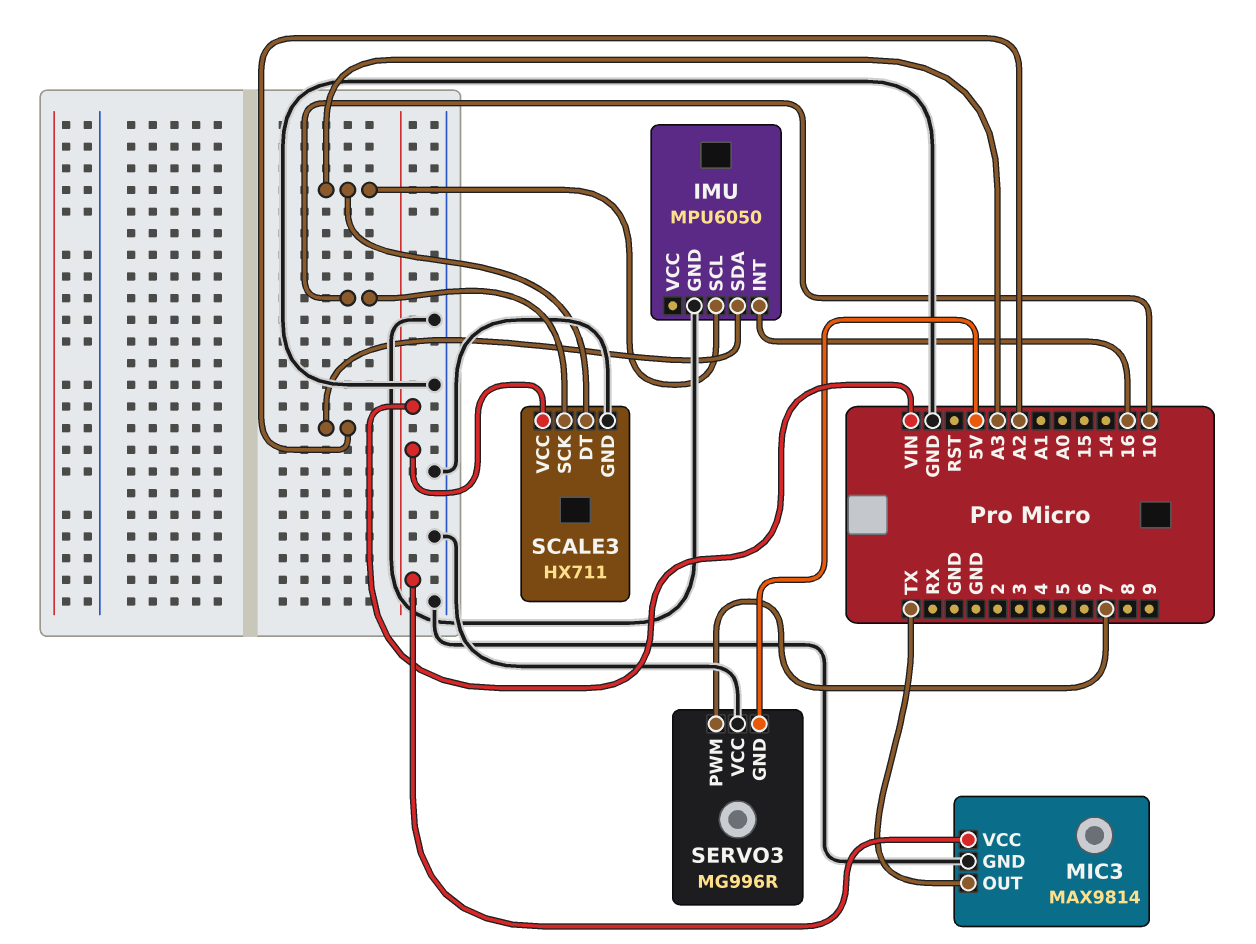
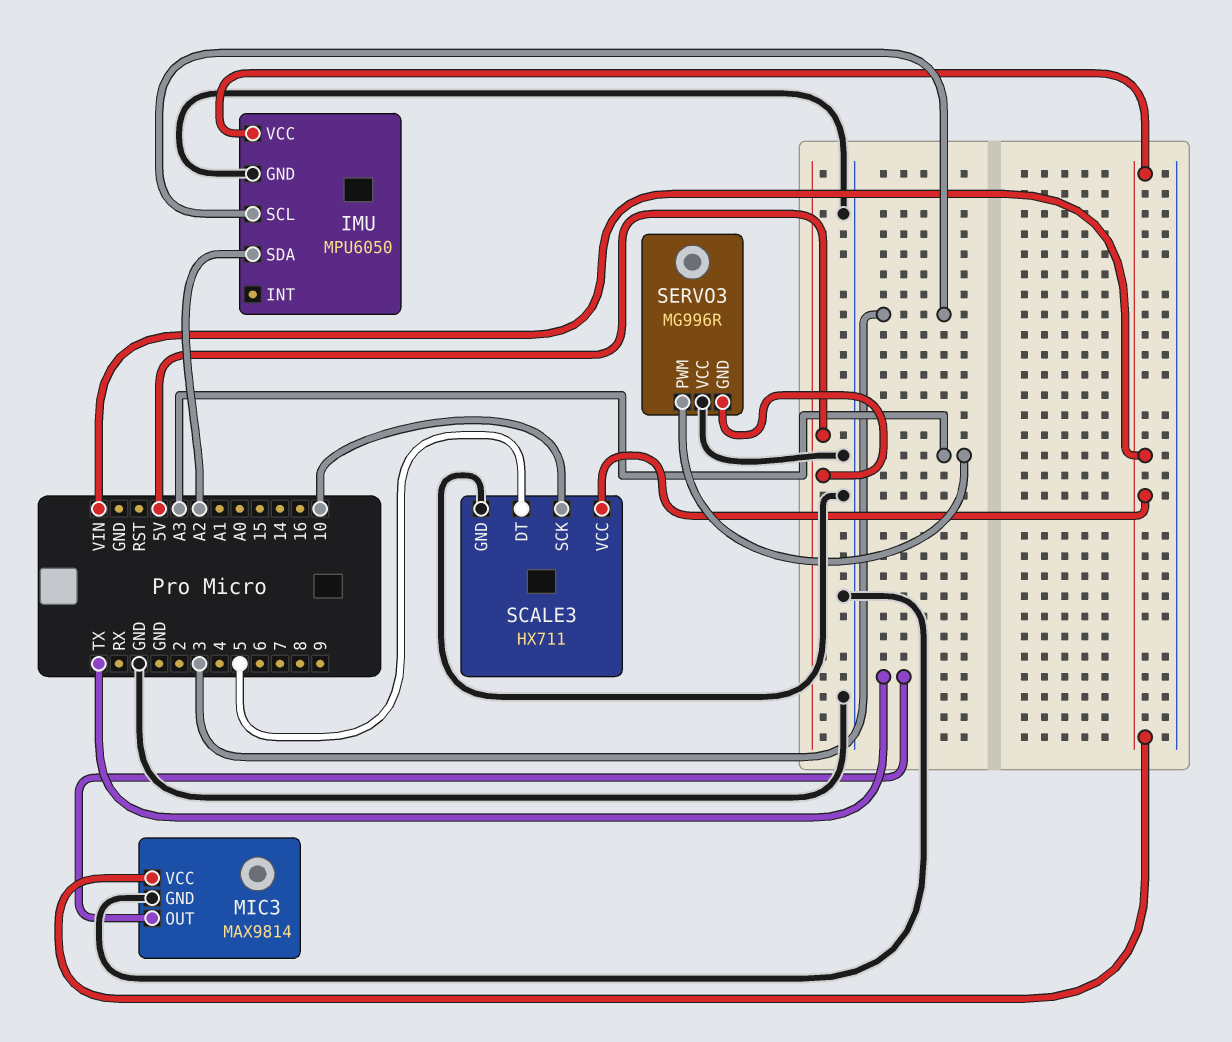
IMU pin INT: 16 -> none
IMU pin SCL: A3 -> 3
IMU pin VCC: none -> VIN
SCALE3 pin DT: A3 -> 5
SERVO3 pin PWM: 7 -> A3

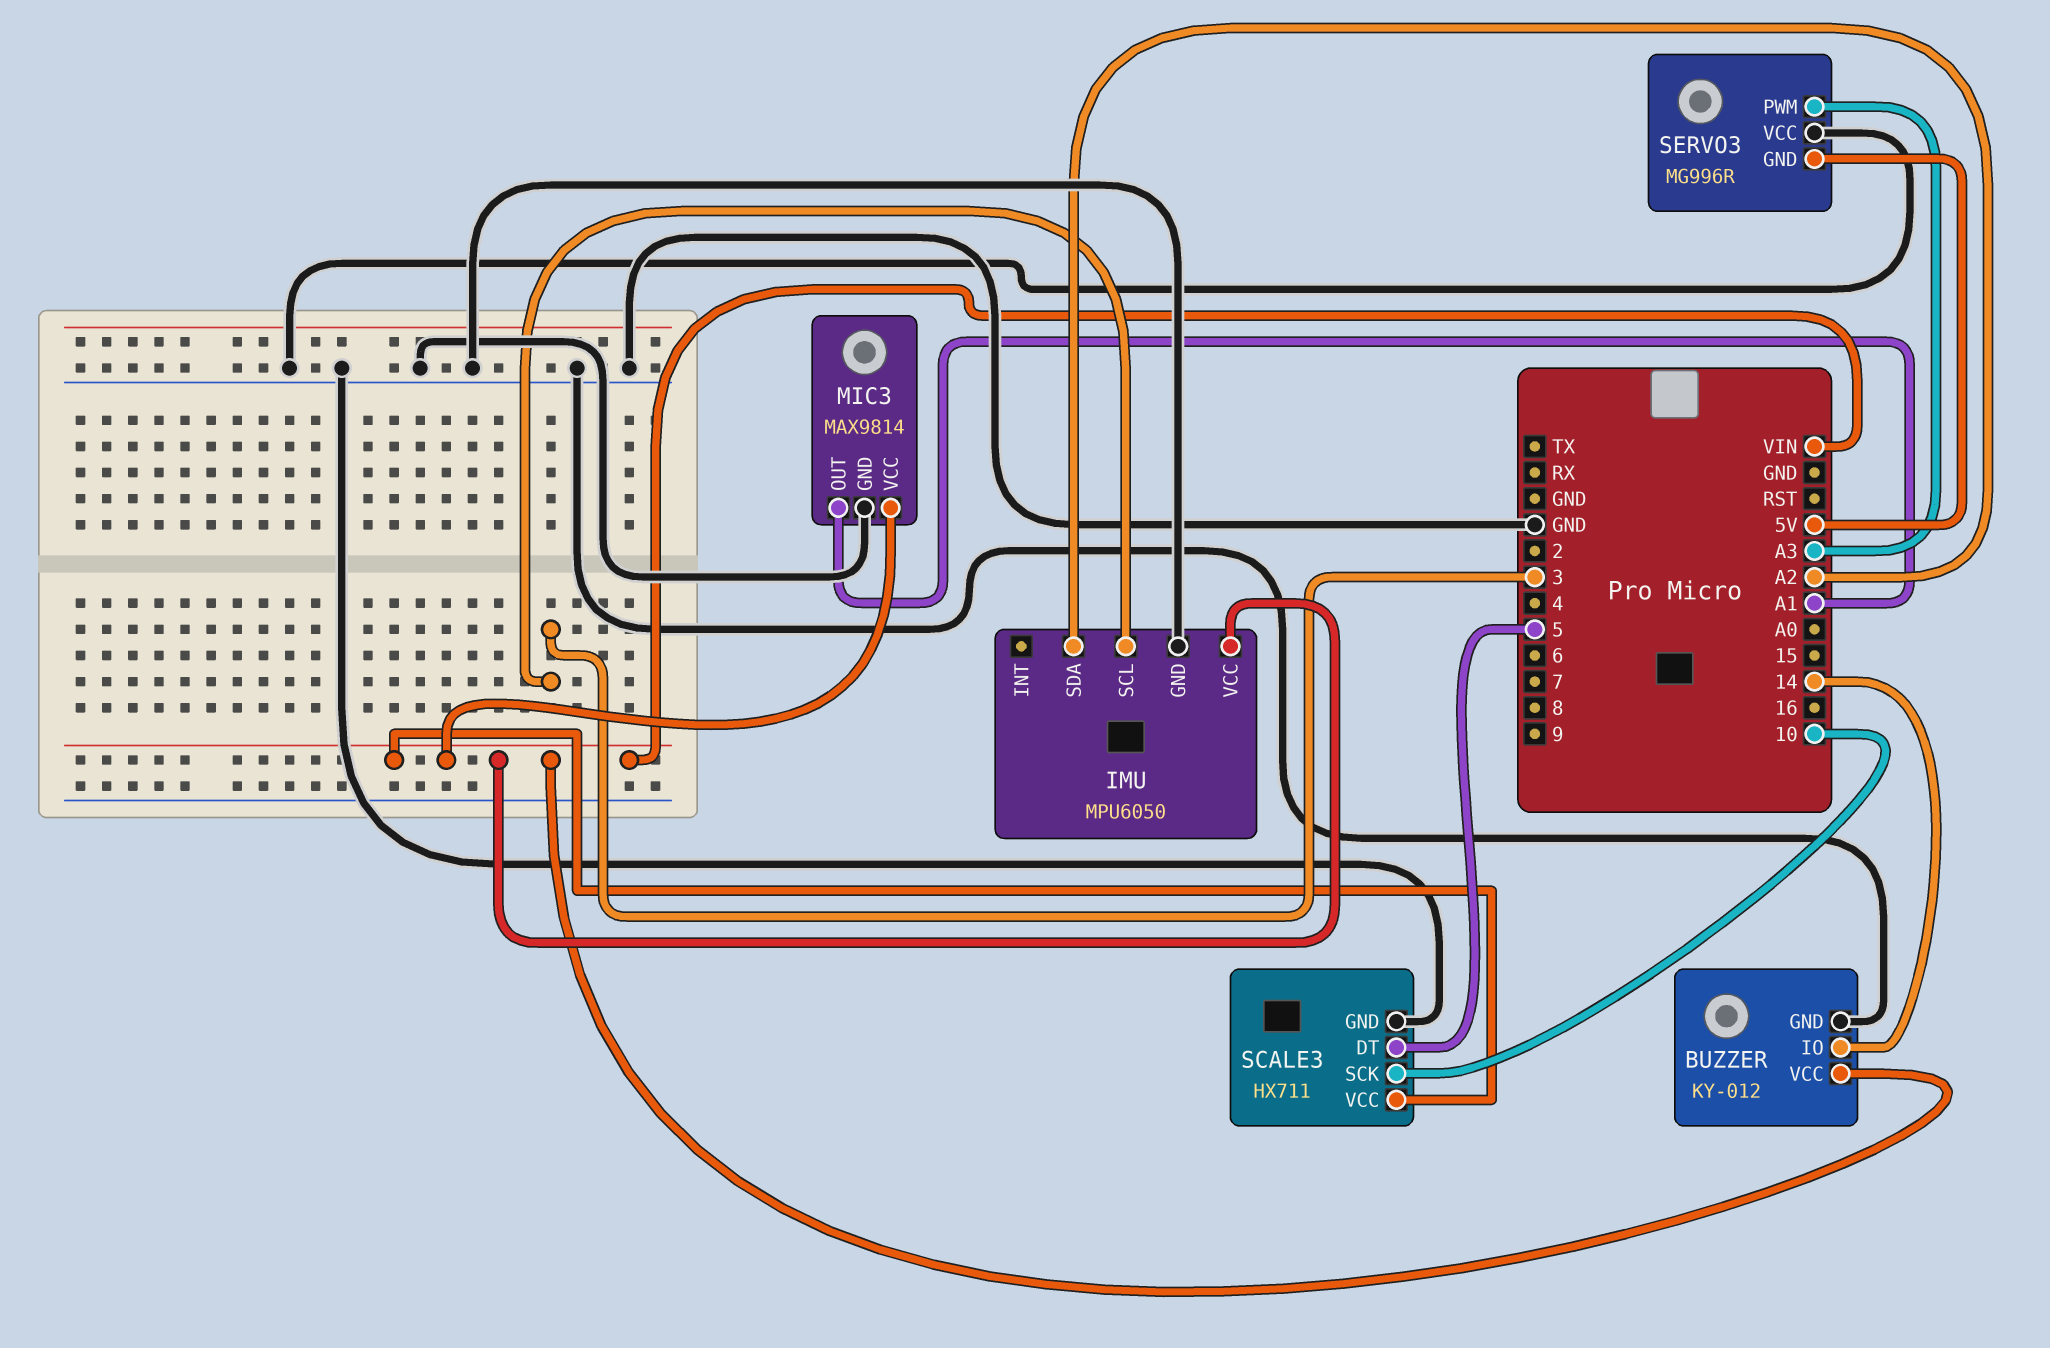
BUZZER: none -> KY-012
BUZZER pin GND: none -> GND
BUZZER pin IO: none -> 14
BUZZER pin VCC: none -> VIN
MIC3 pin OUT: TX -> A1

